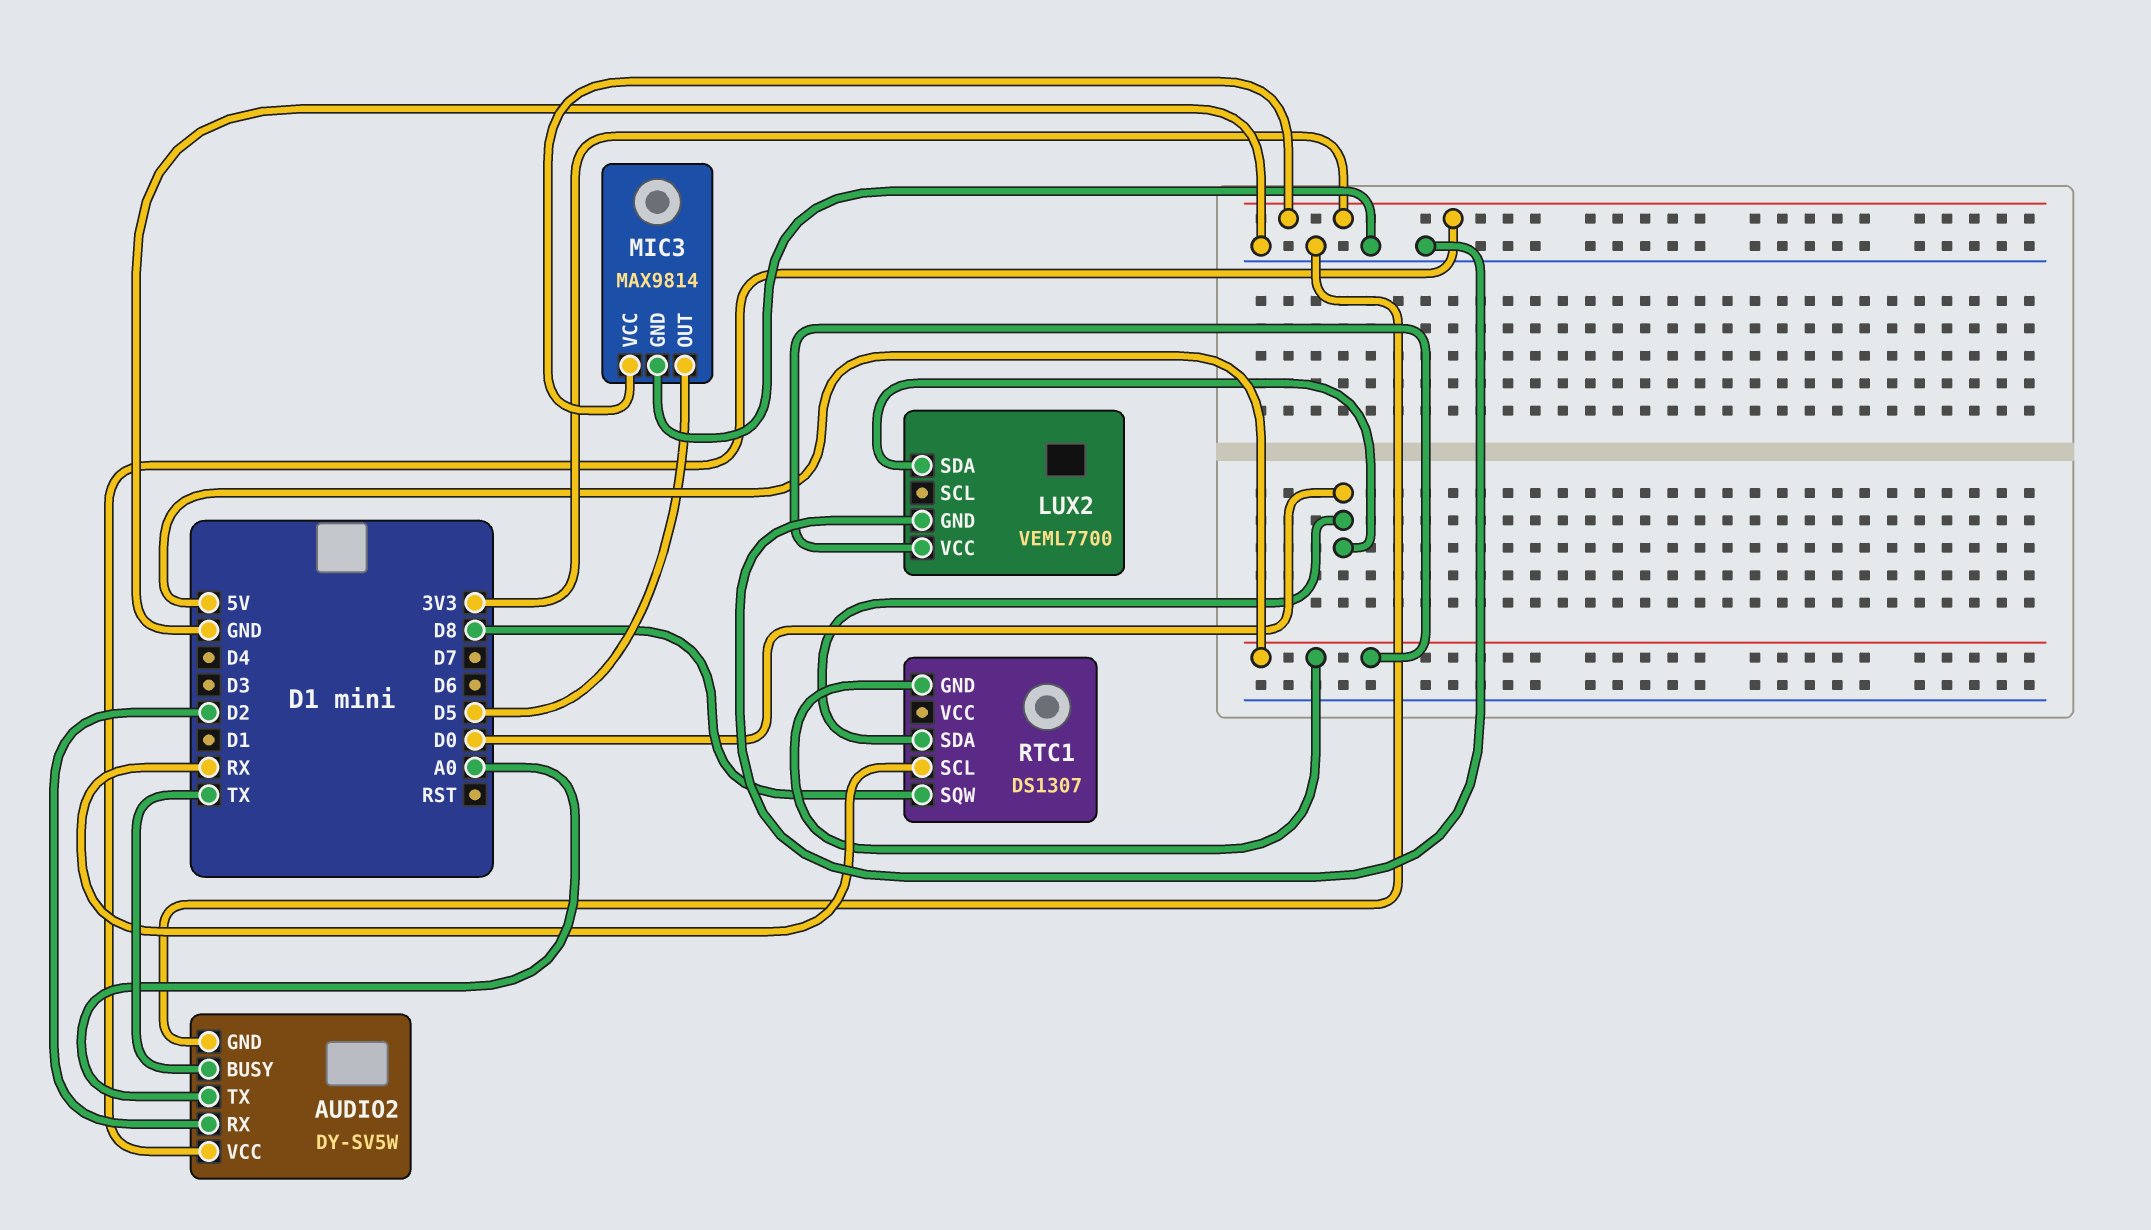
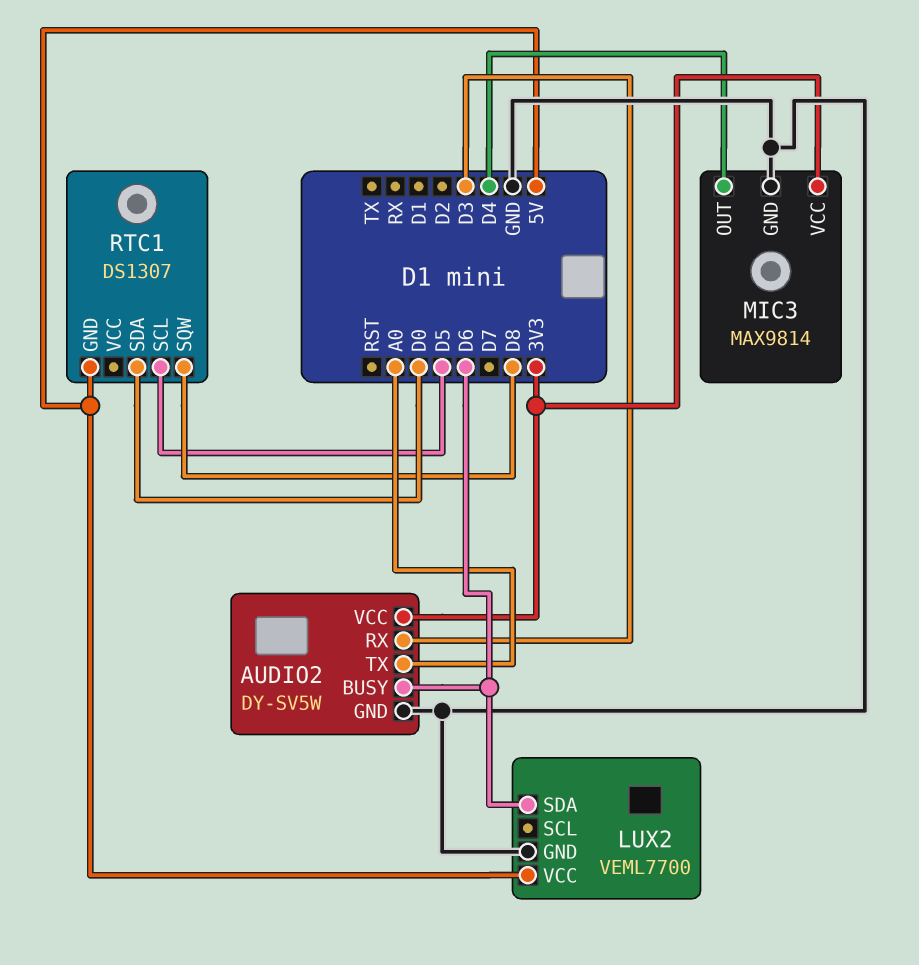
AUDIO2 pin BUSY: TX -> D6
AUDIO2 pin RX: D2 -> D3
LUX2 pin SDA: D0 -> D6
MIC3 pin OUT: D5 -> D4
RTC1 pin SCL: RX -> D5

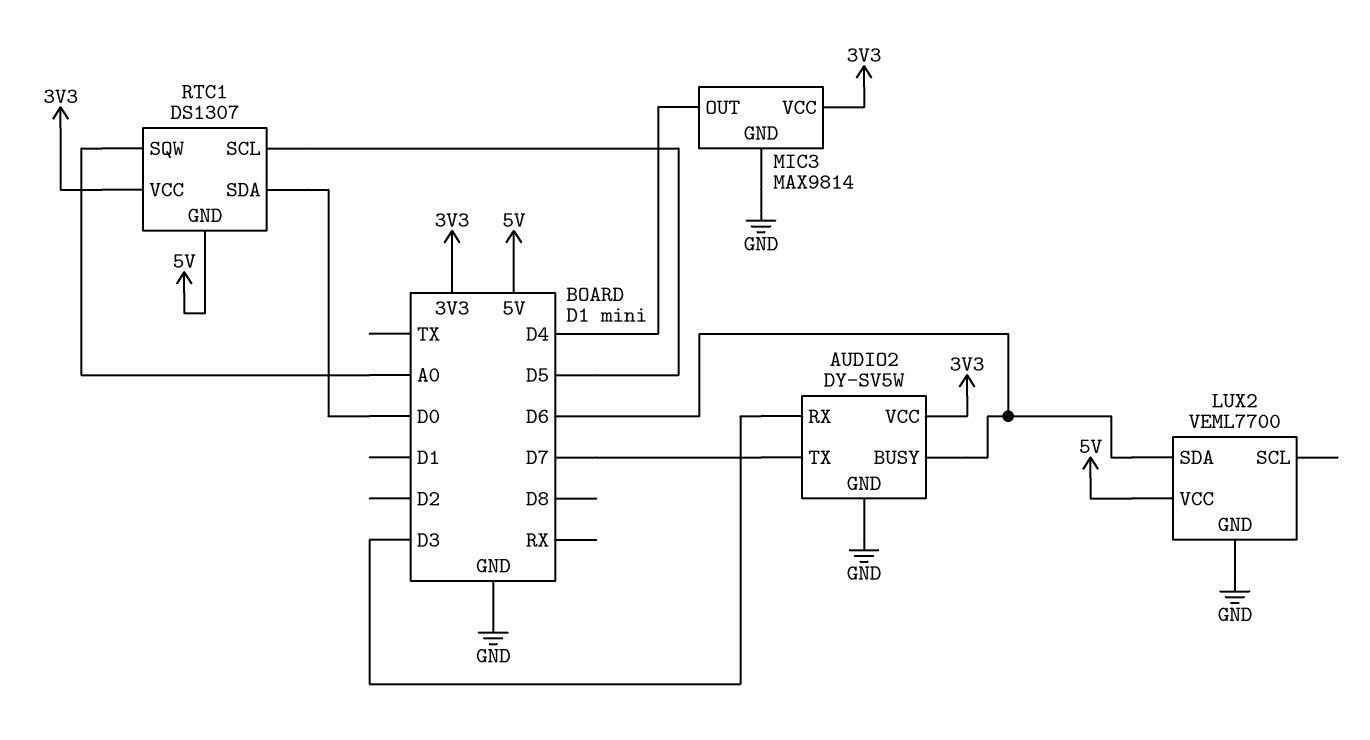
AUDIO2 pin TX: A0 -> D7
RTC1 pin SQW: D8 -> A0
RTC1 pin VCC: none -> 3V3

